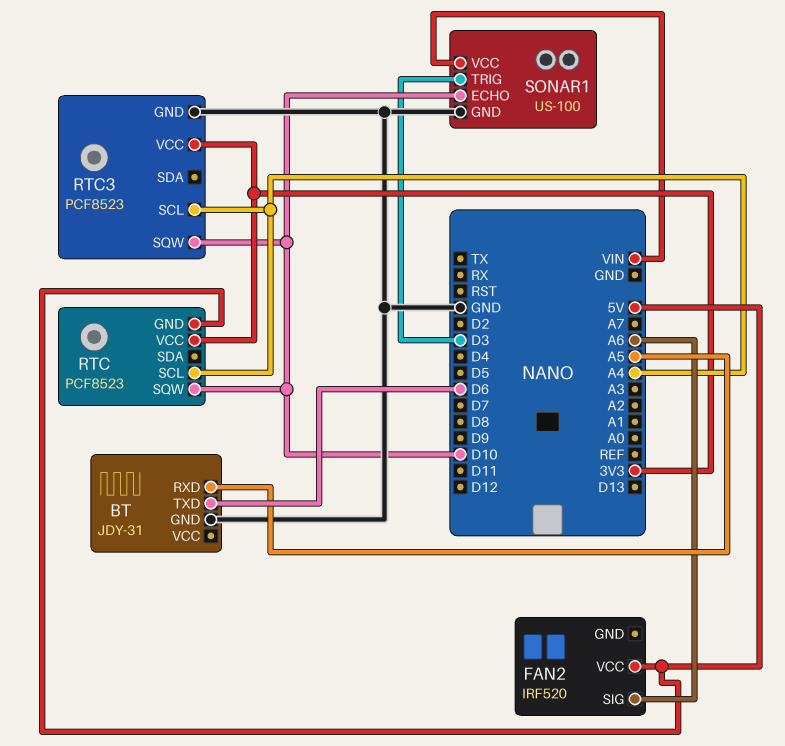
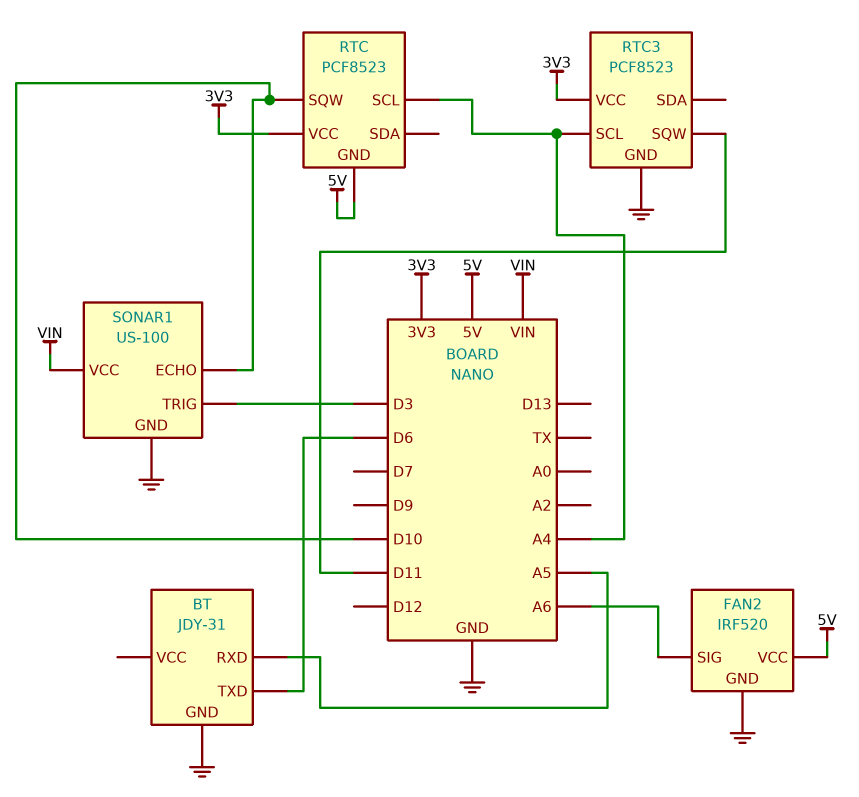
FAN2 pin GND: none -> GND
RTC3 pin SQW: D10 -> D11

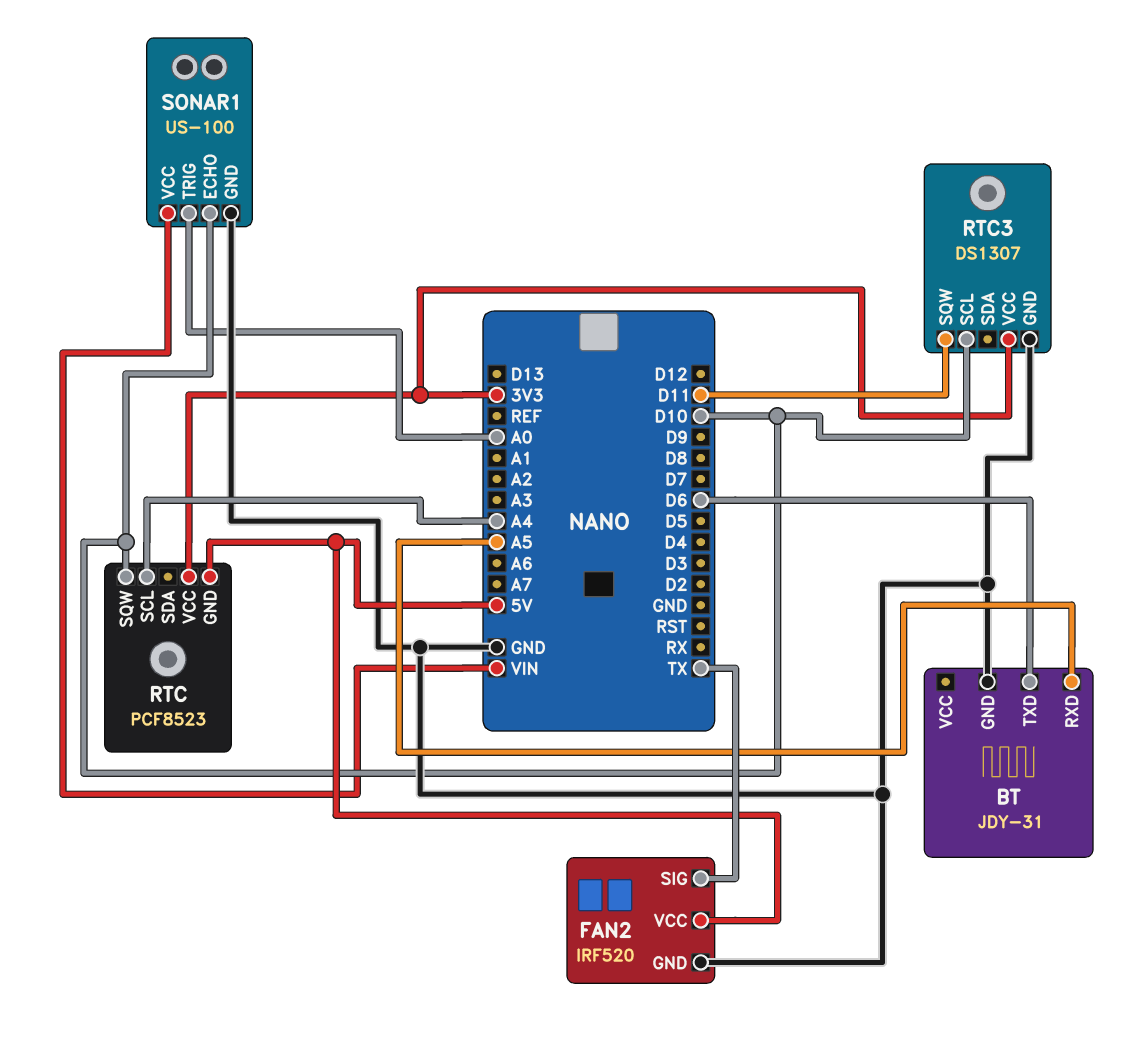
FAN2 pin SIG: A6 -> TX
RTC3: PCF8523 -> DS1307
RTC3 pin SCL: A4 -> D10
SONAR1 pin TRIG: D3 -> A0

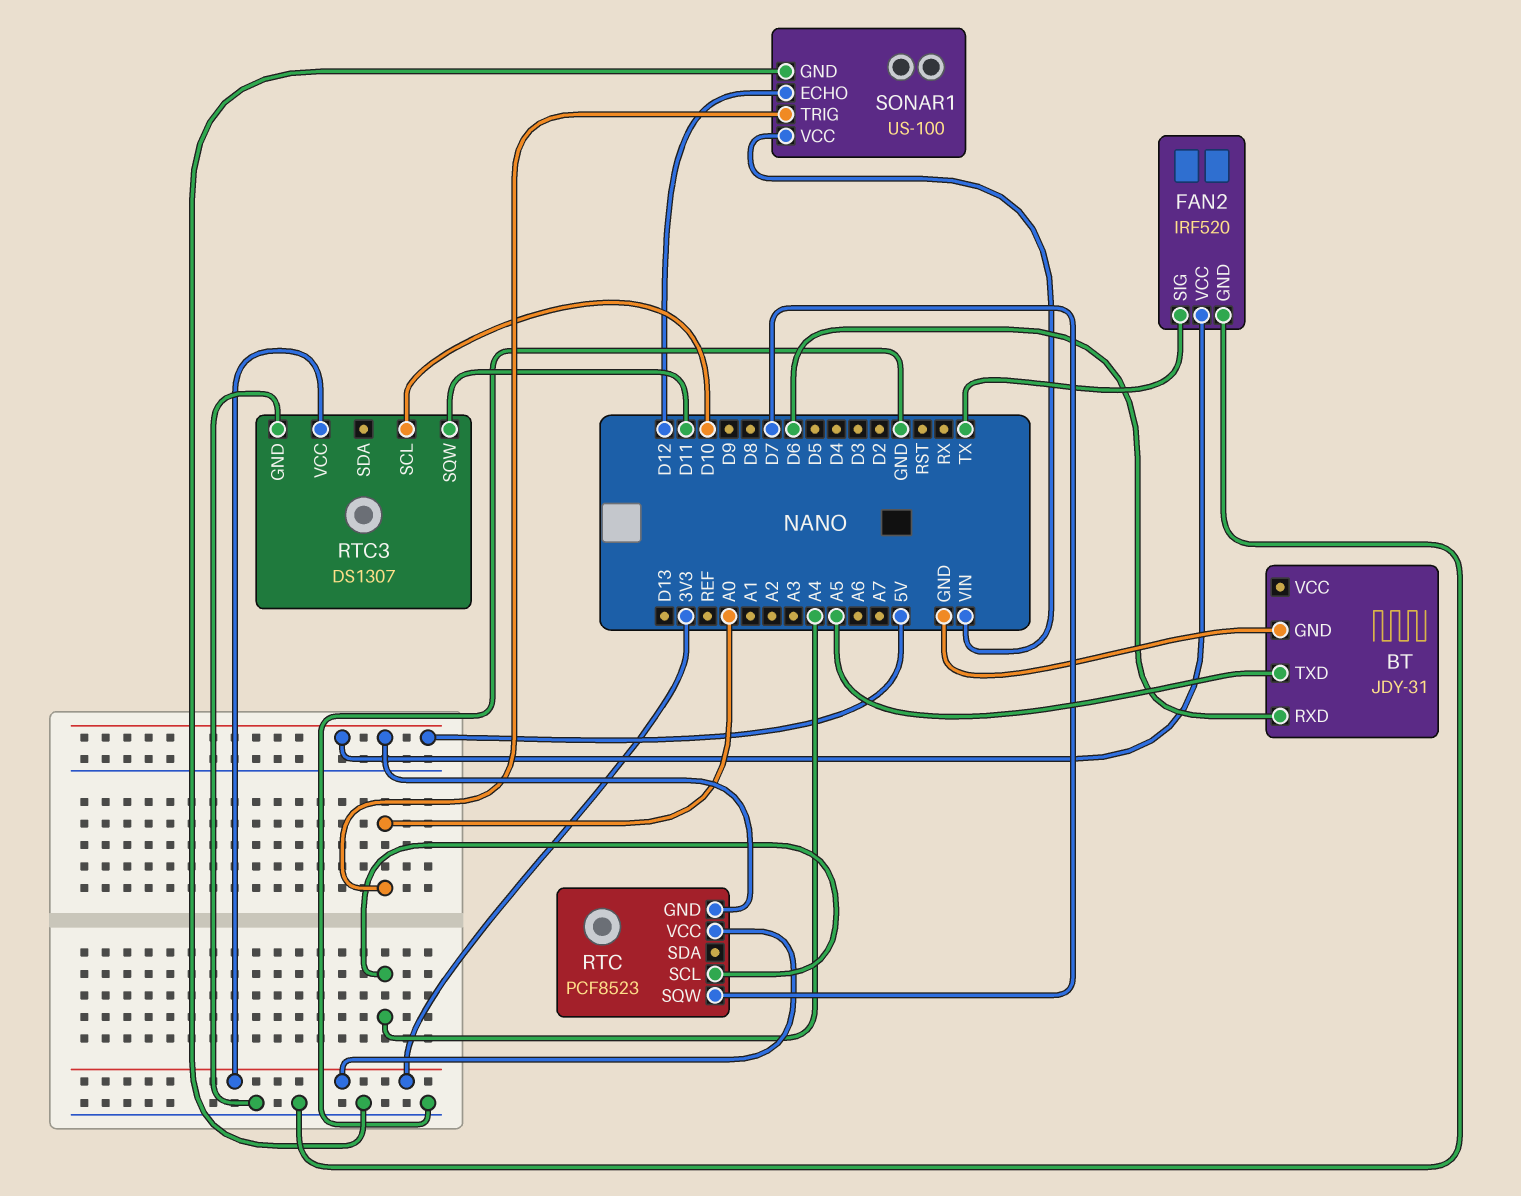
BT pin RXD: A5 -> D6
BT pin TXD: D6 -> A5
RTC pin SQW: D10 -> D7
SONAR1 pin ECHO: D10 -> D12

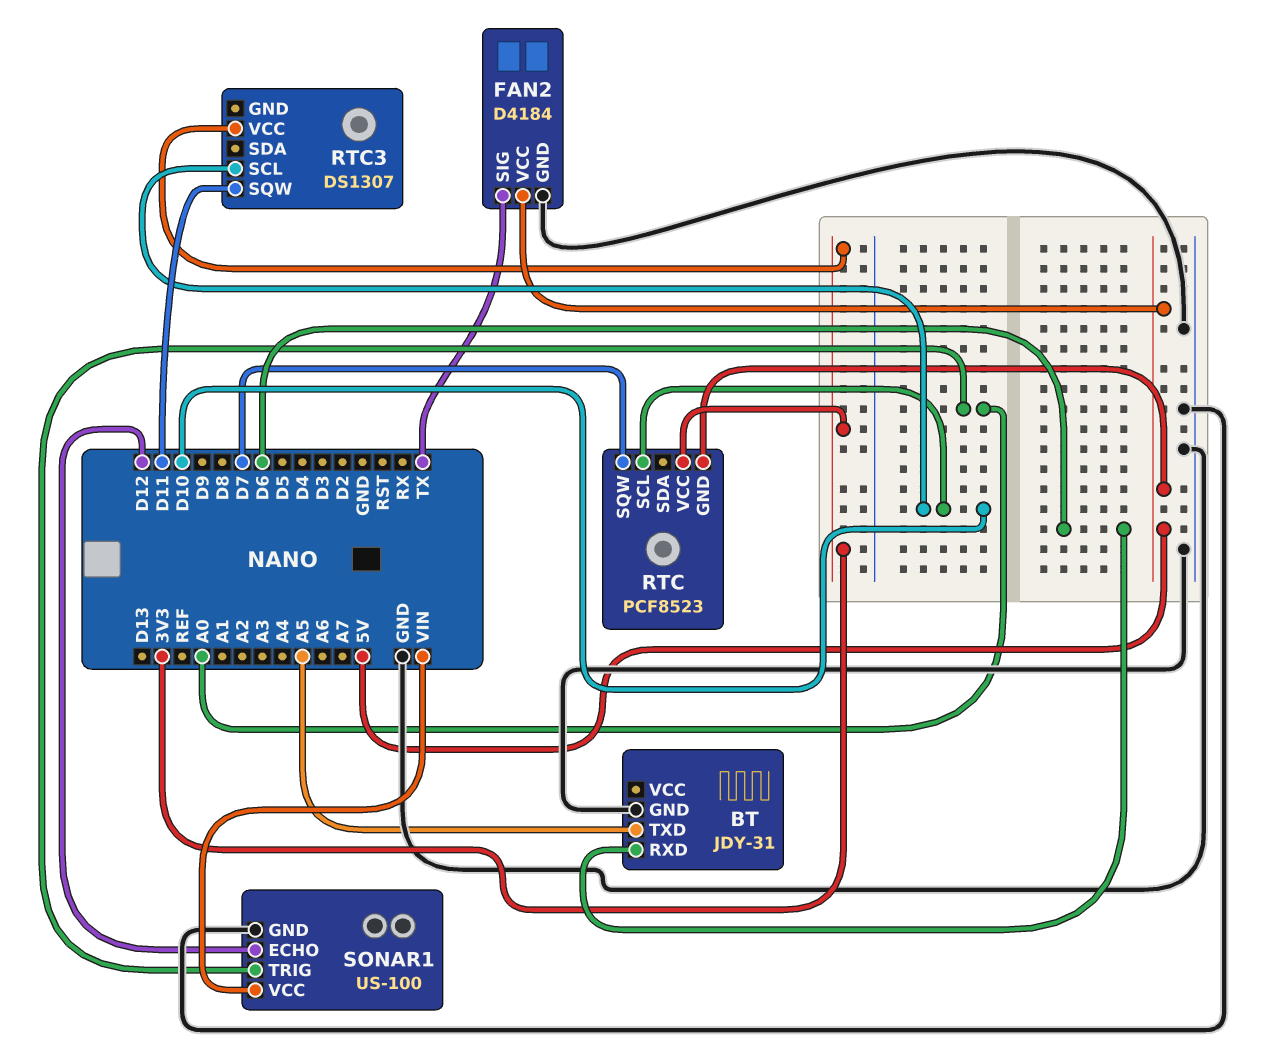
FAN2: IRF520 -> D4184
RTC pin SCL: A4 -> D10
RTC3 pin GND: GND -> none

